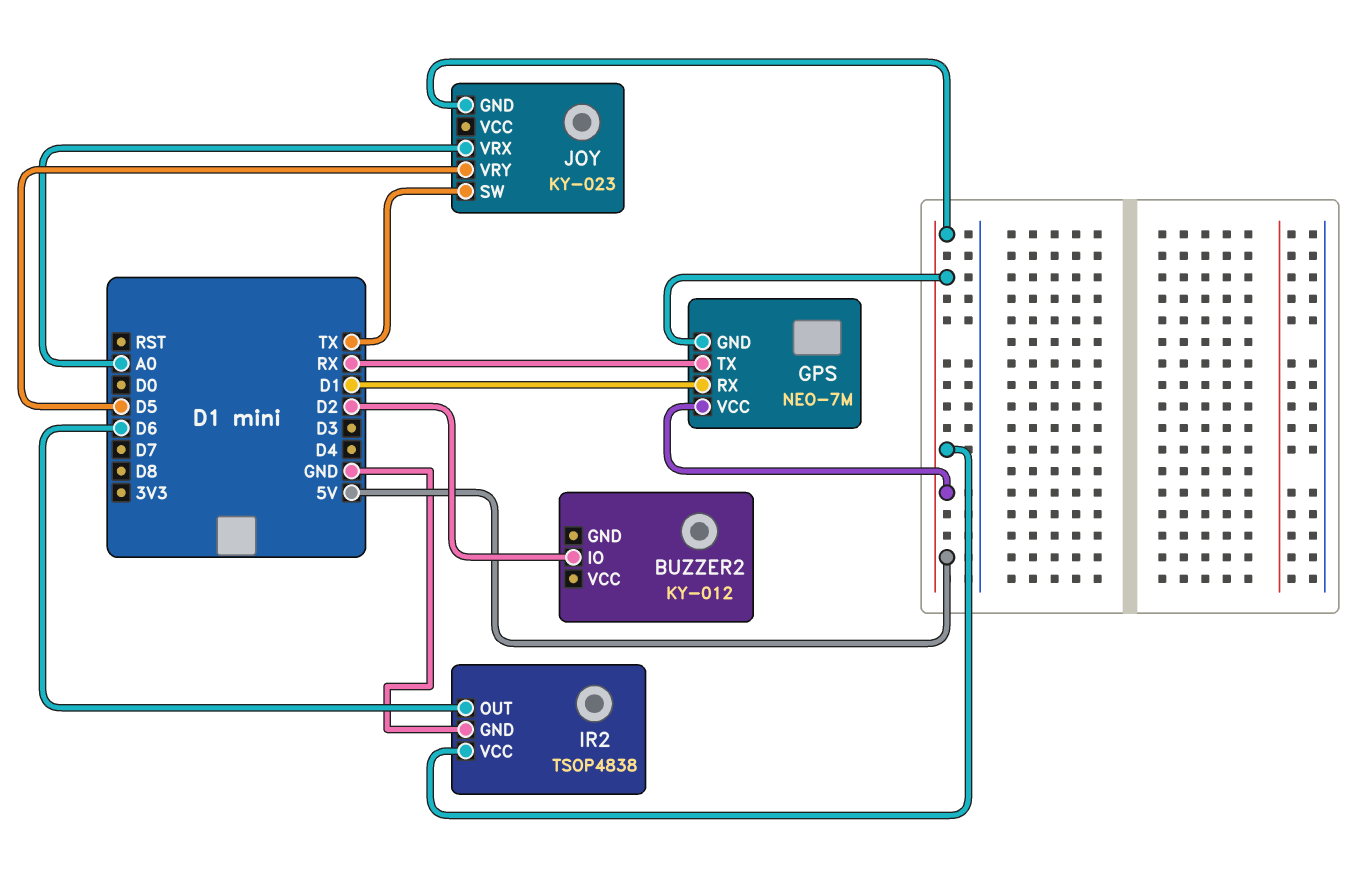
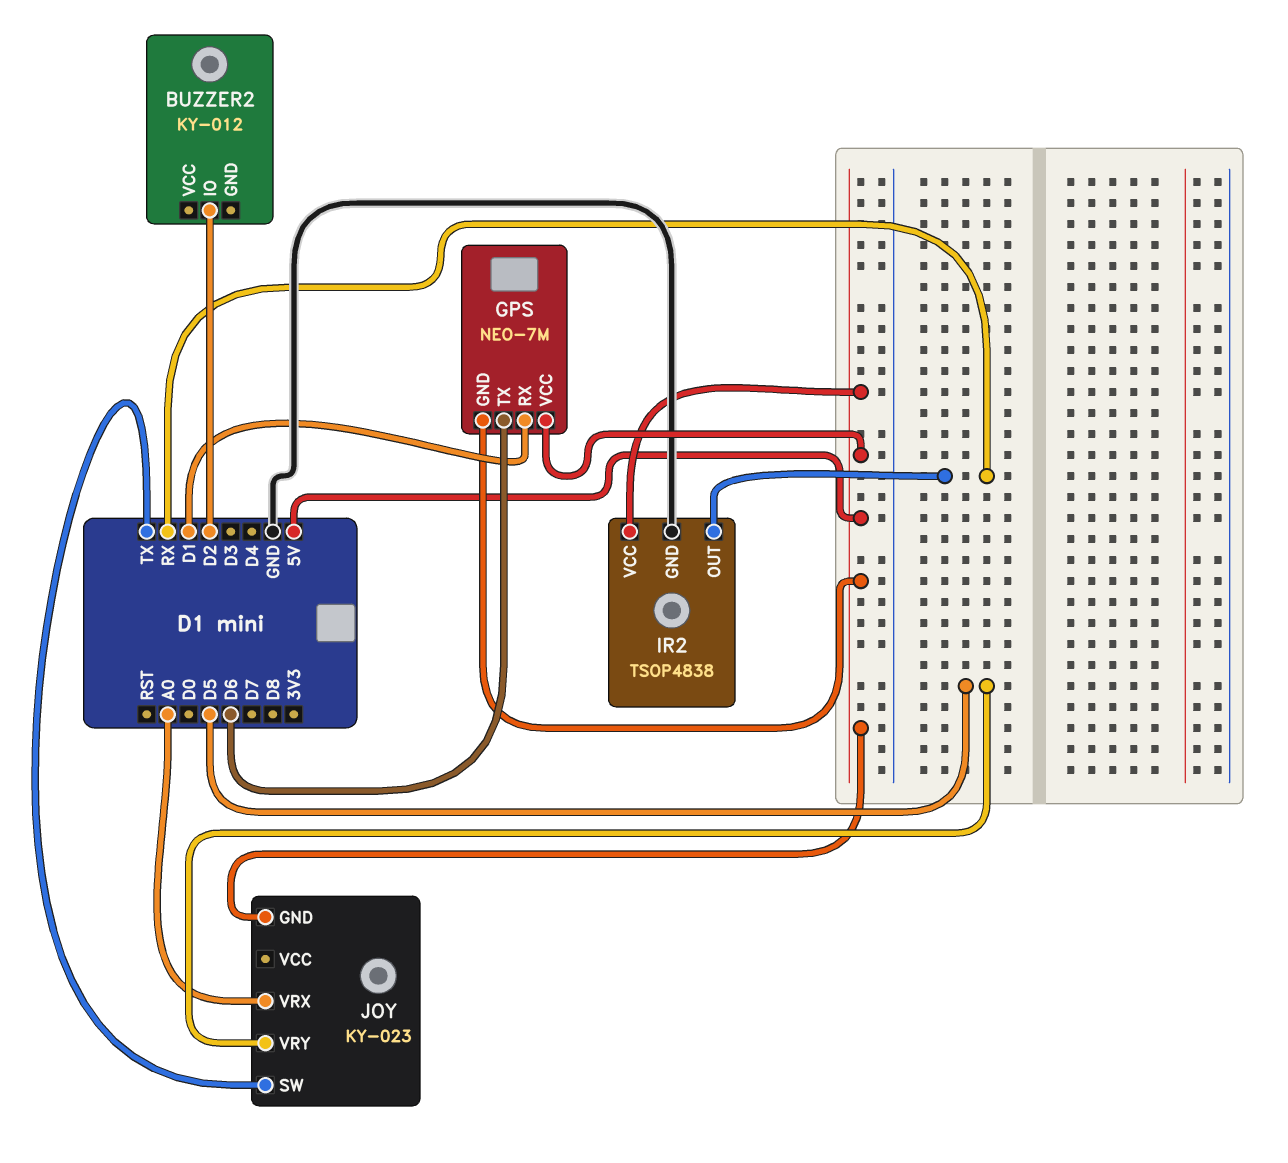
GPS pin TX: RX -> D6
IR2 pin OUT: D6 -> RX

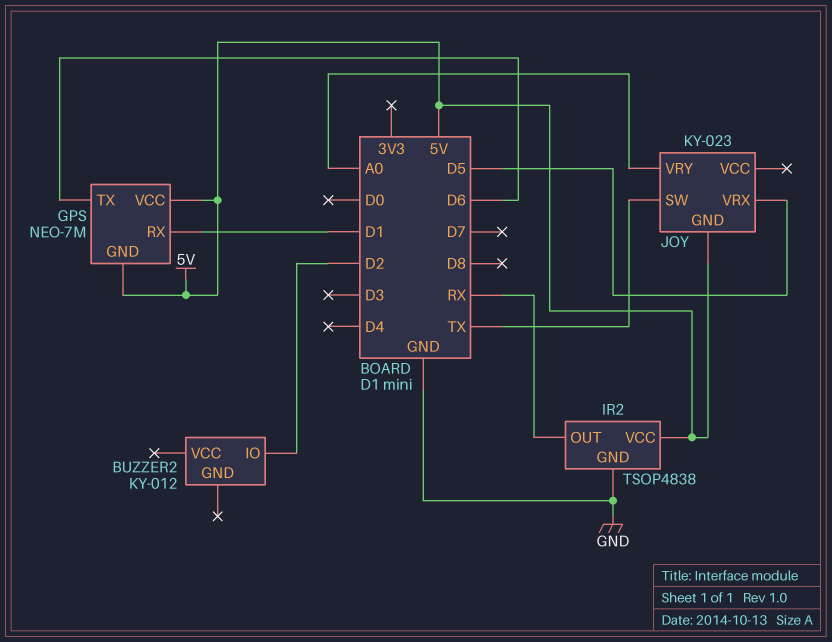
JOY pin VRX: A0 -> D5
JOY pin VRY: D5 -> A0

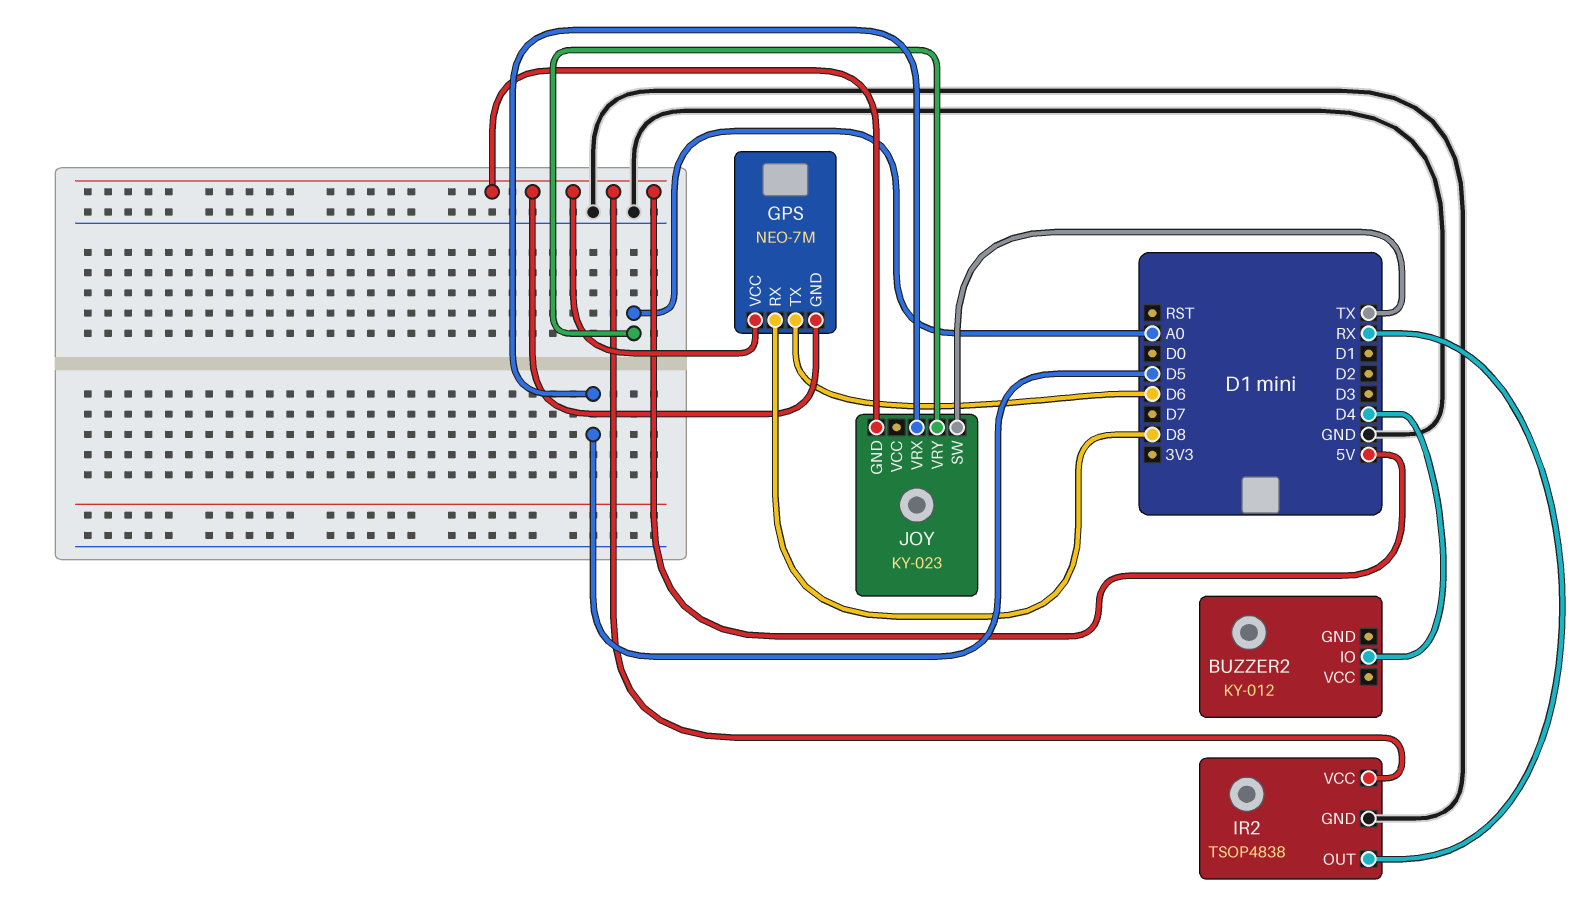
BUZZER2 pin IO: D2 -> D4
GPS pin RX: D1 -> D8

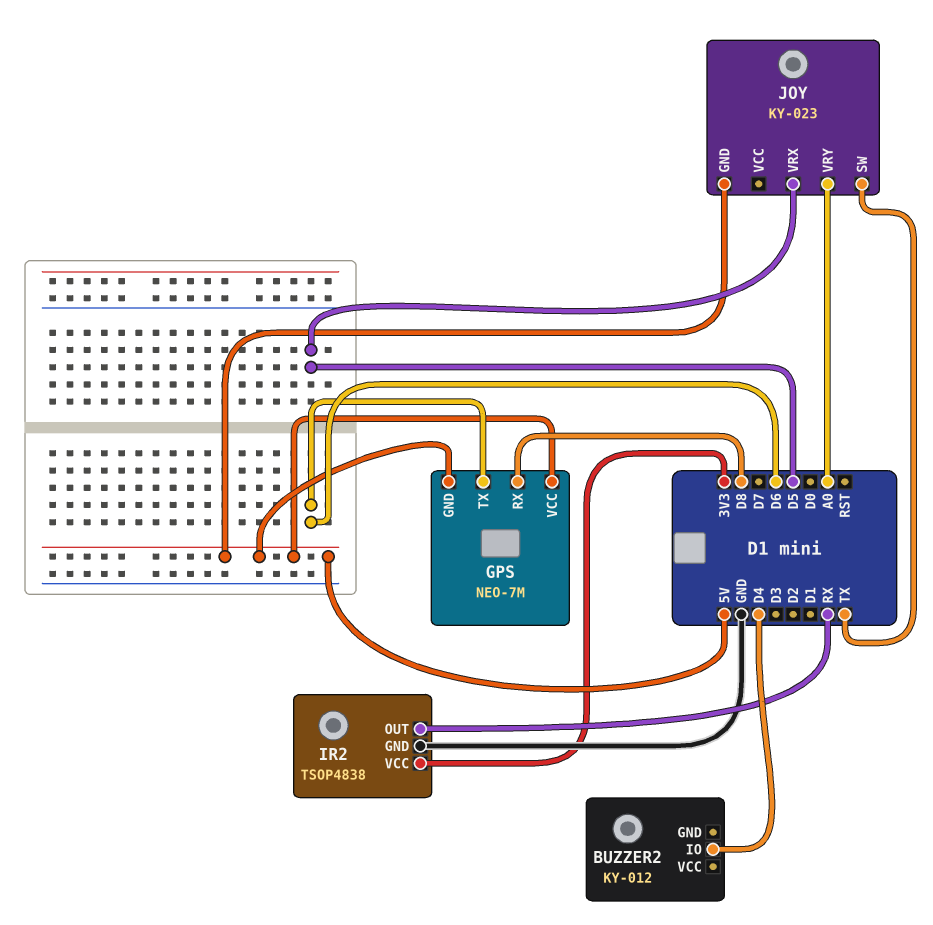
IR2 pin VCC: 5V -> 3V3

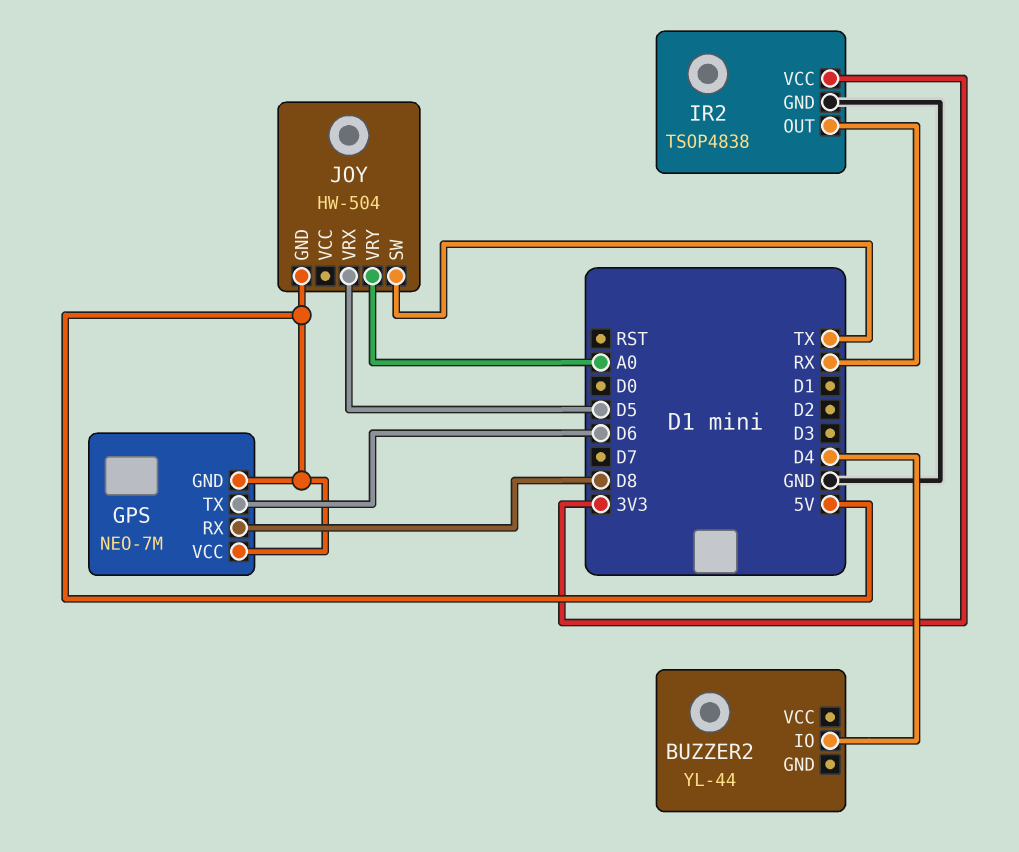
BUZZER2: KY-012 -> YL-44
JOY: KY-023 -> HW-504

